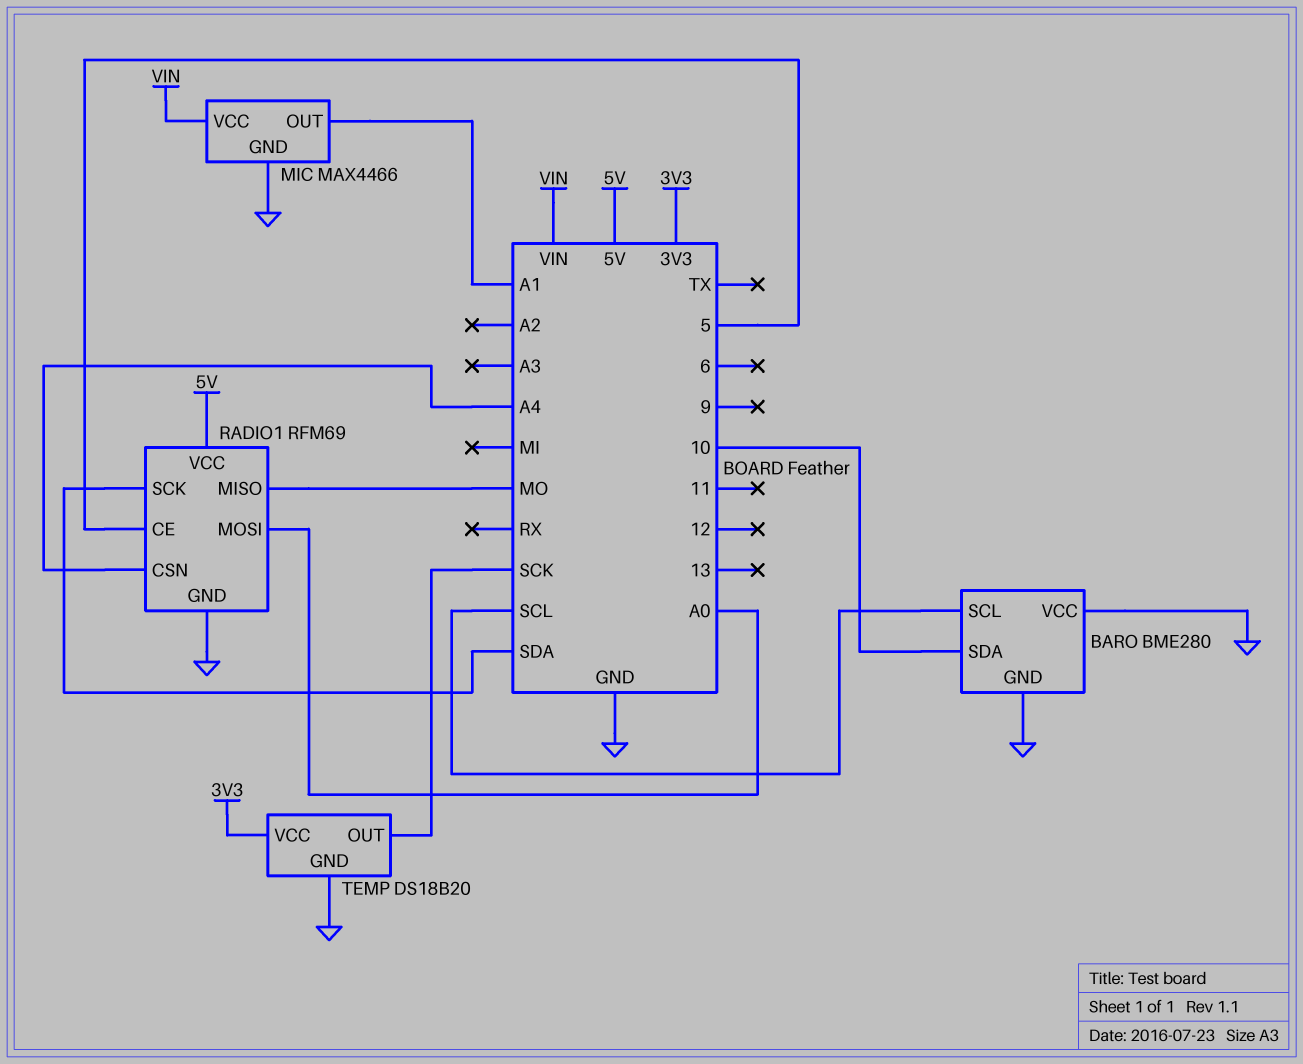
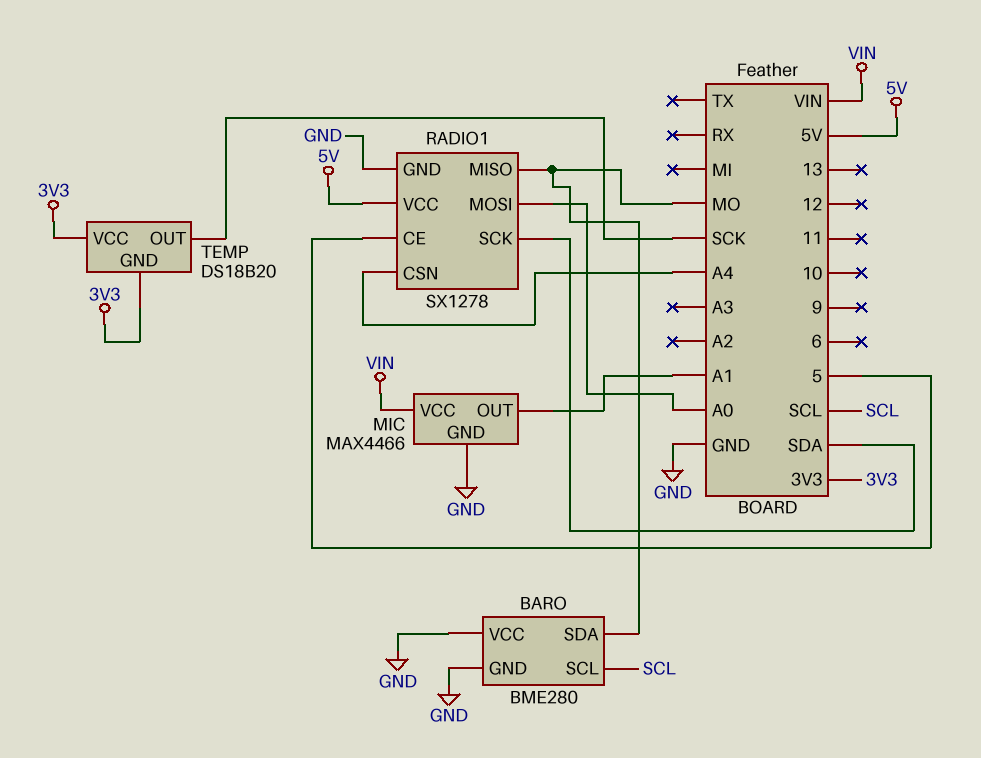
BARO pin SDA: 10 -> MO
RADIO1: RFM69 -> SX1278
TEMP pin GND: GND -> 3V3

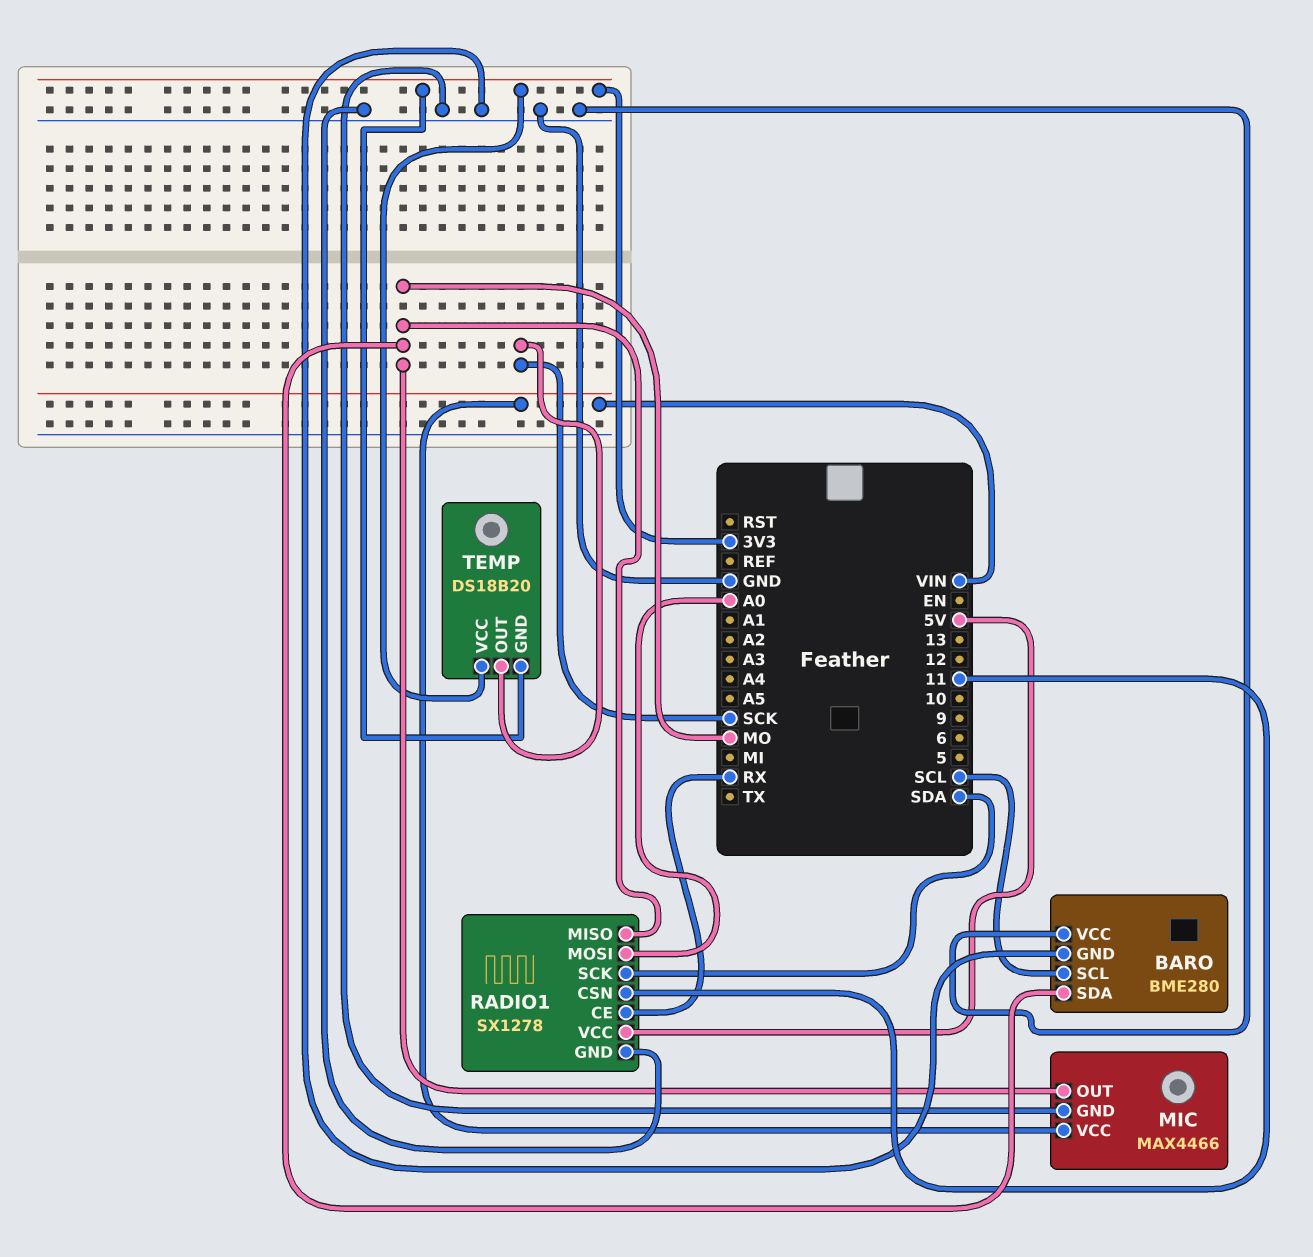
MIC pin OUT: A1 -> MO
RADIO1 pin CE: 5 -> RX
RADIO1 pin CSN: A4 -> 11

